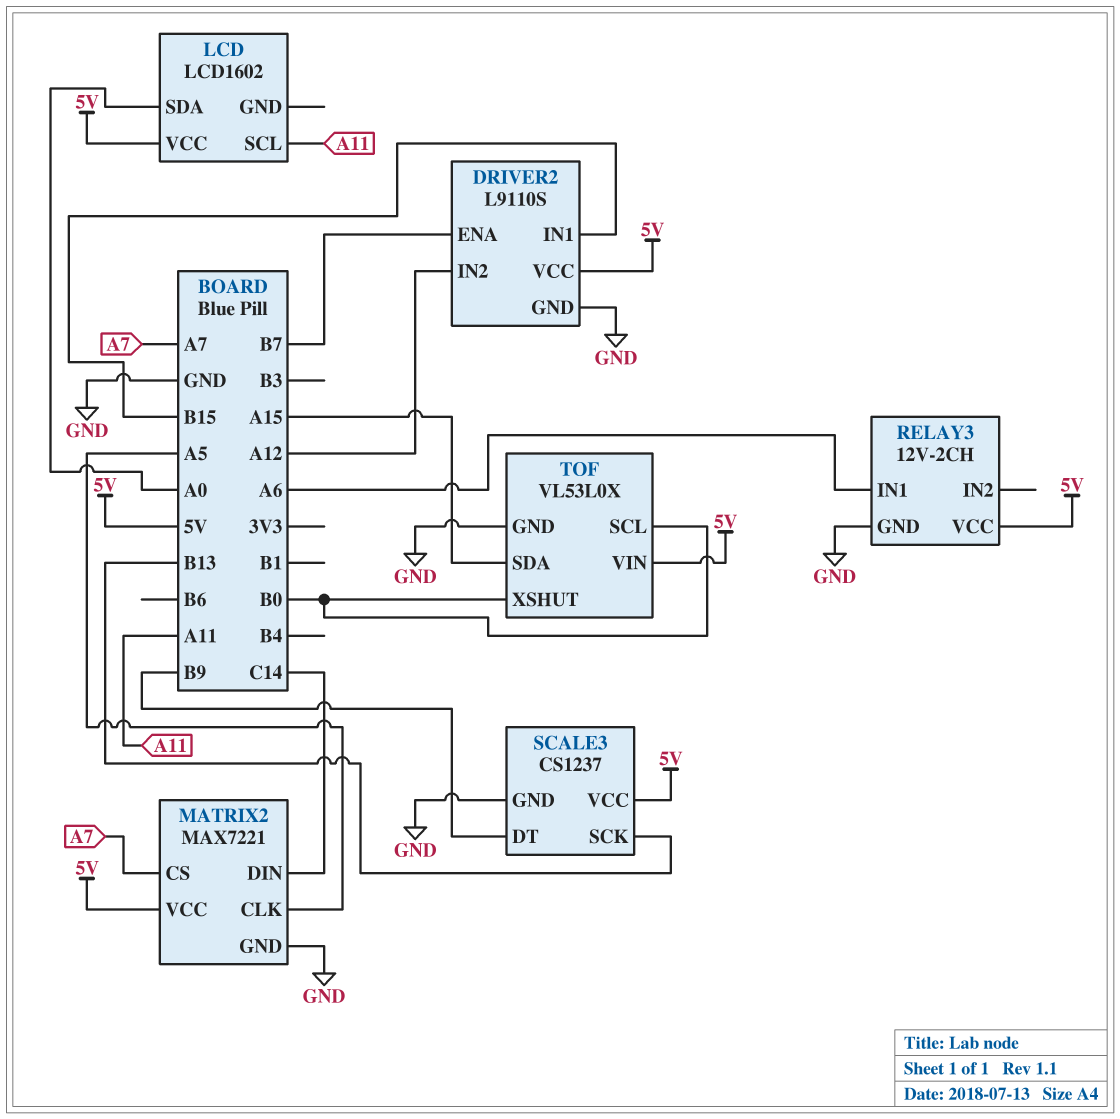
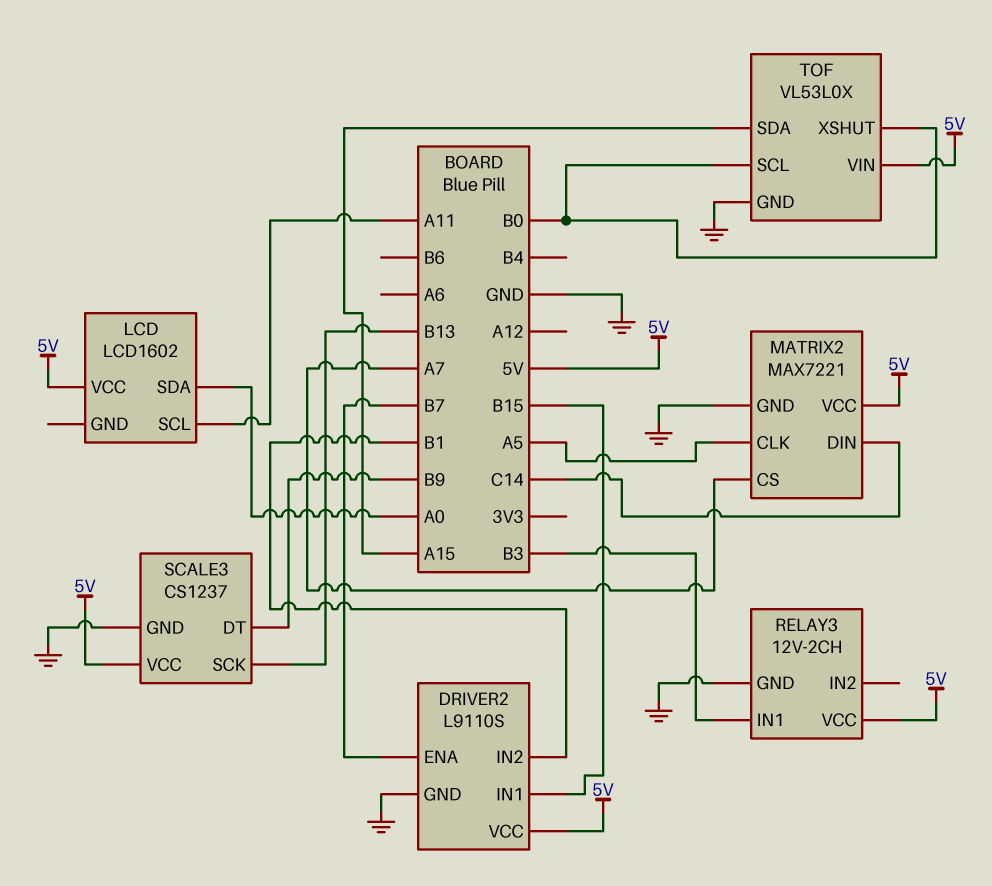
DRIVER2 pin IN2: A12 -> B1
RELAY3 pin IN1: A6 -> B3

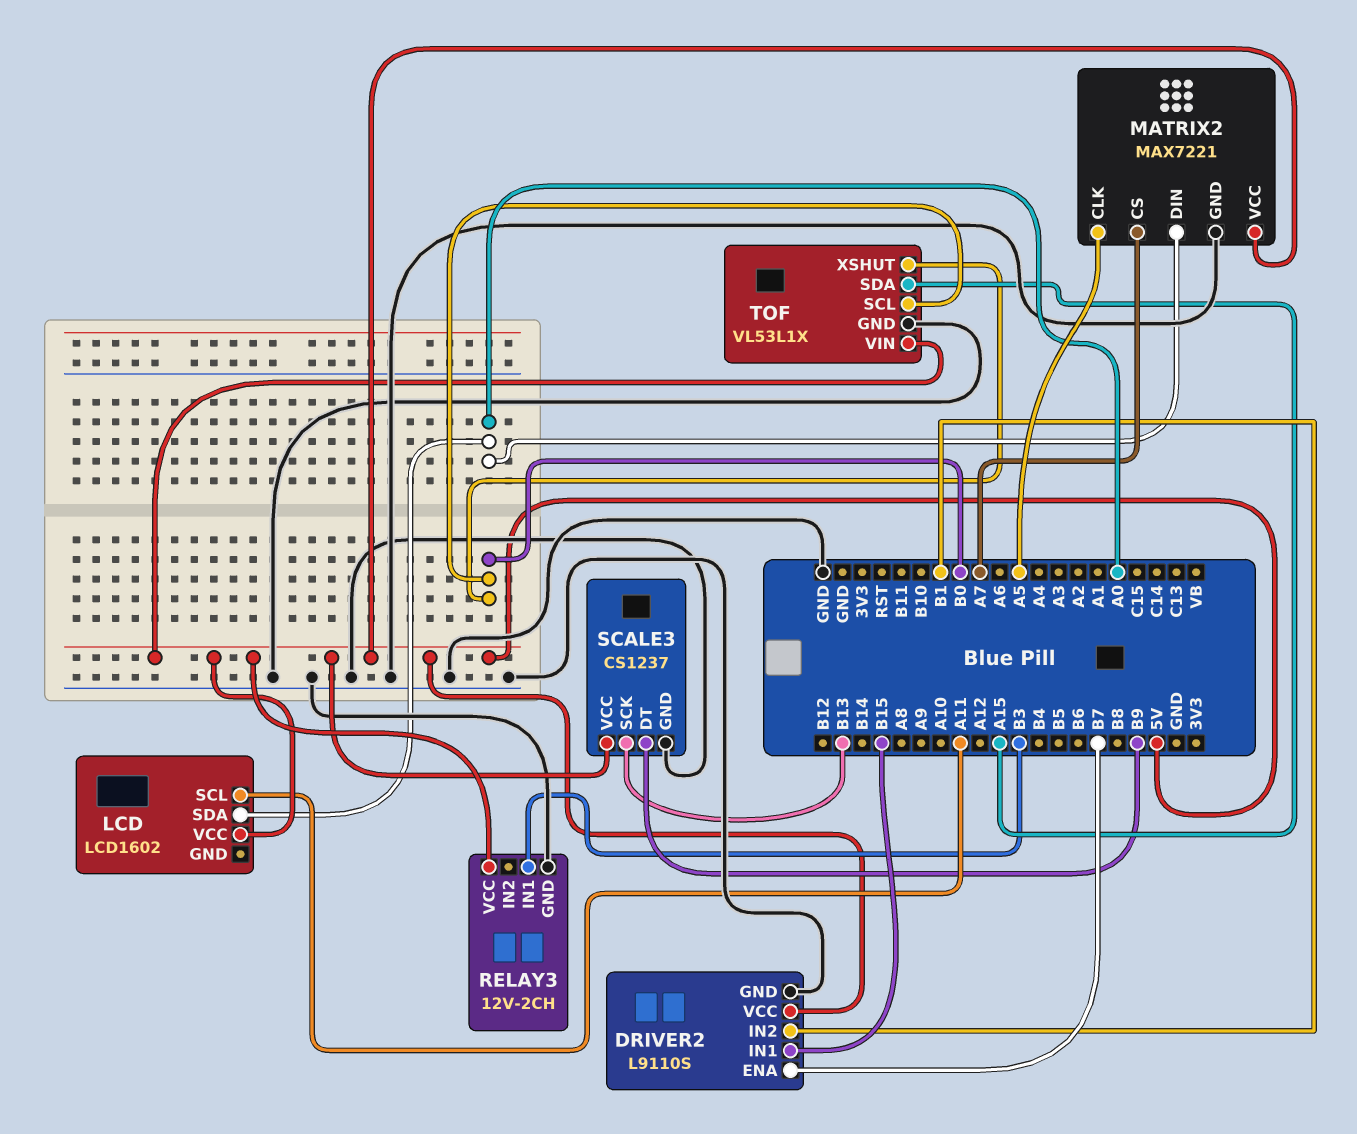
MATRIX2 pin DIN: C14 -> A0
TOF: VL53L0X -> VL53L1X

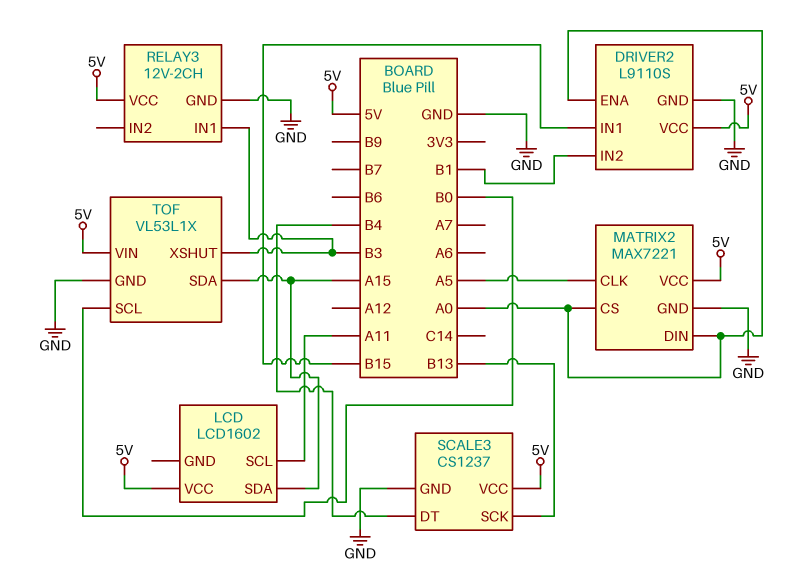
DRIVER2 pin ENA: B7 -> A0
LCD pin SDA: A0 -> A15
MATRIX2 pin CS: A7 -> A0
SCALE3 pin DT: B9 -> B4
TOF pin XSHUT: B0 -> B3

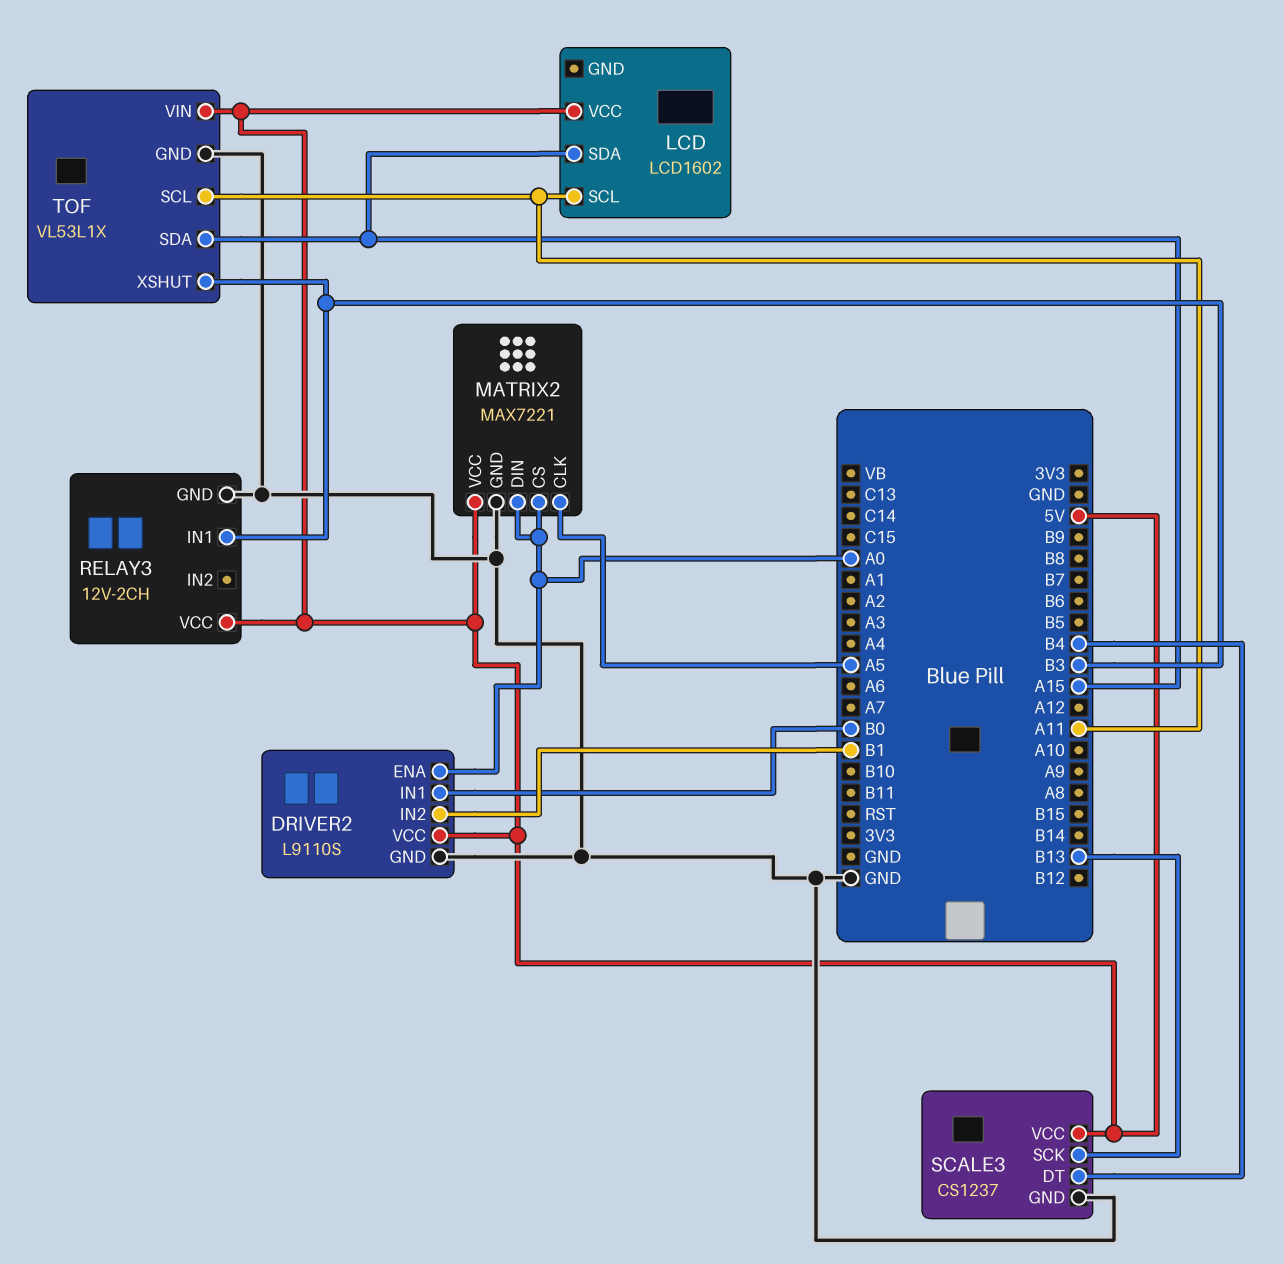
DRIVER2 pin IN1: B15 -> B0
TOF pin SCL: B0 -> A11

